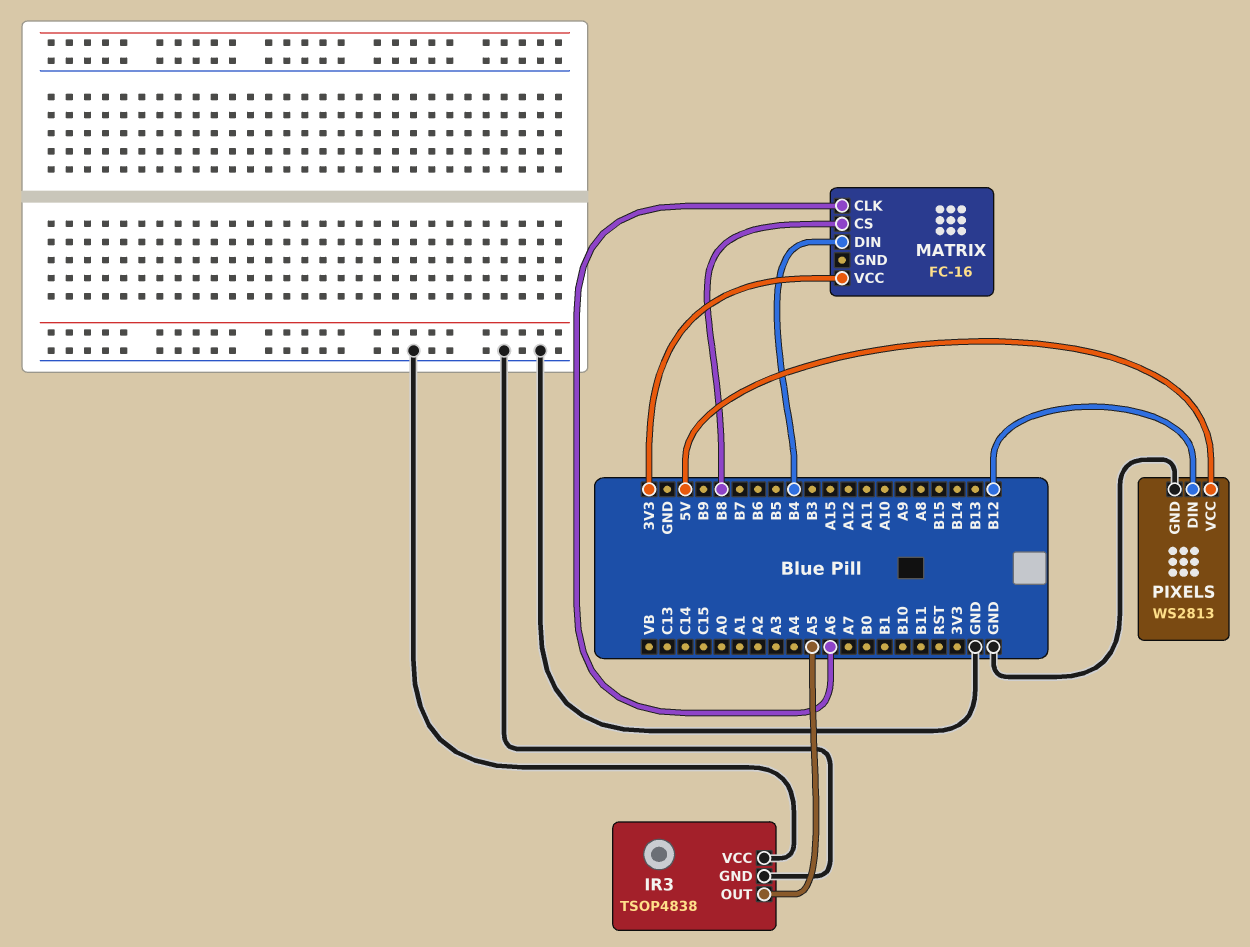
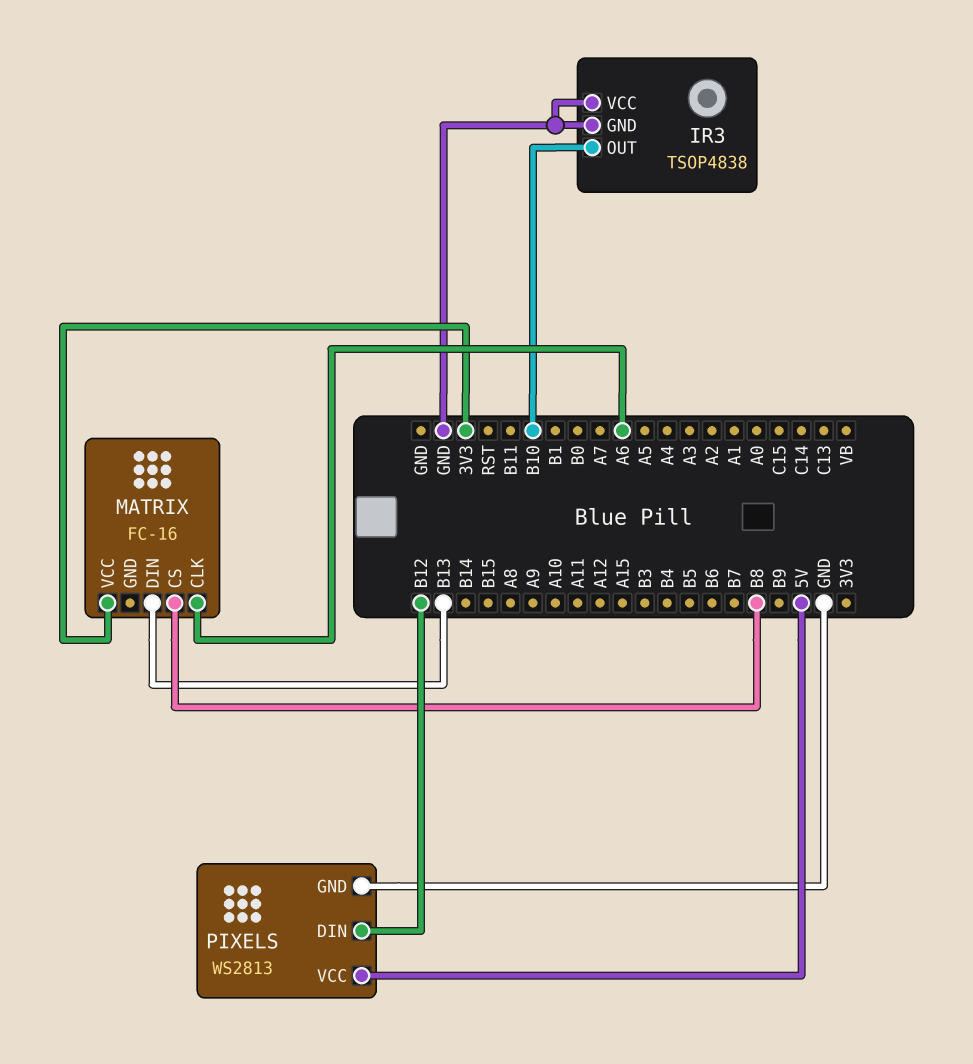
IR3 pin OUT: A5 -> B10
MATRIX pin DIN: B4 -> B13

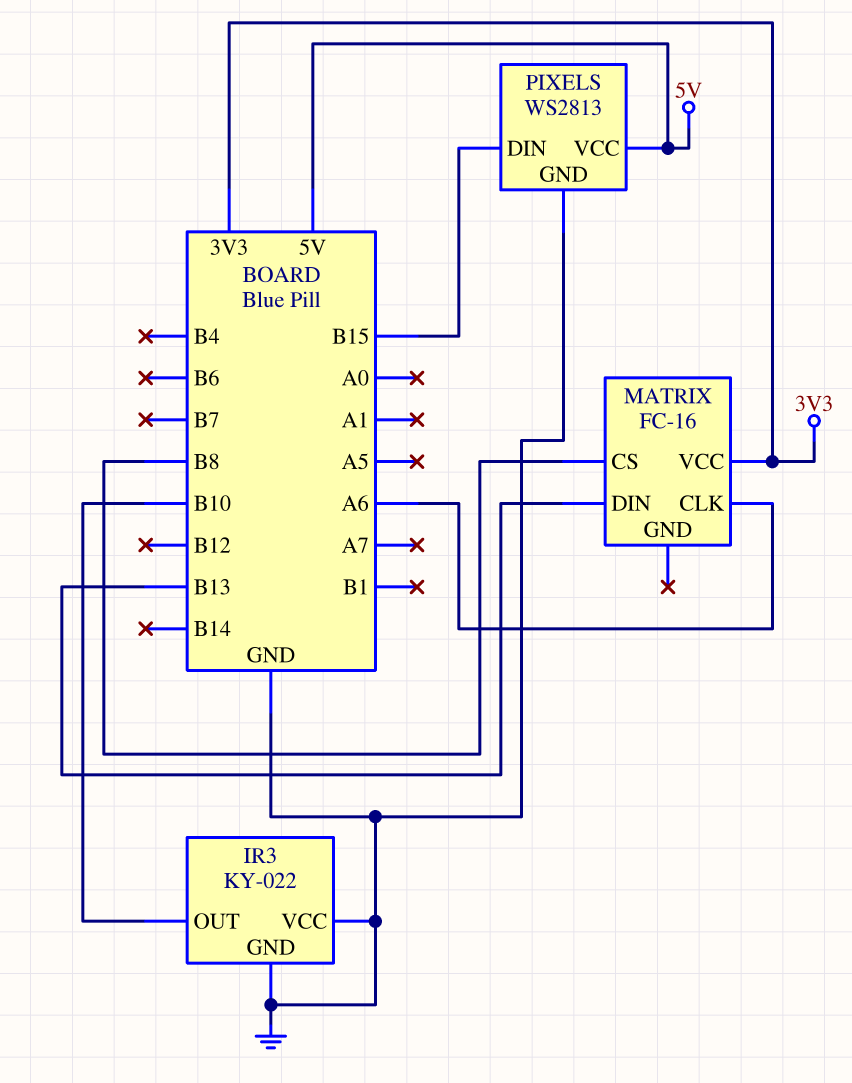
IR3: TSOP4838 -> KY-022
PIXELS pin DIN: B12 -> B15

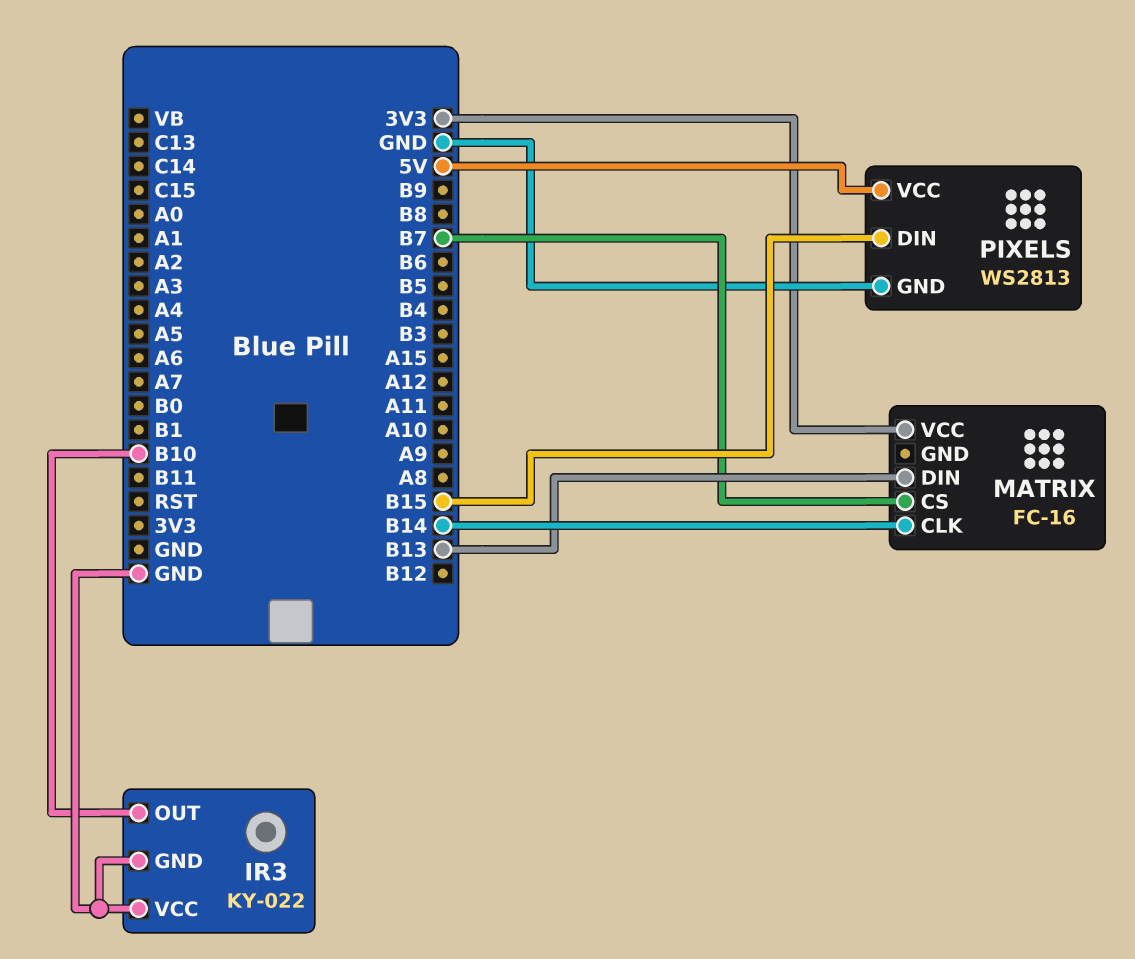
MATRIX pin CLK: A6 -> B14
MATRIX pin CS: B8 -> B7

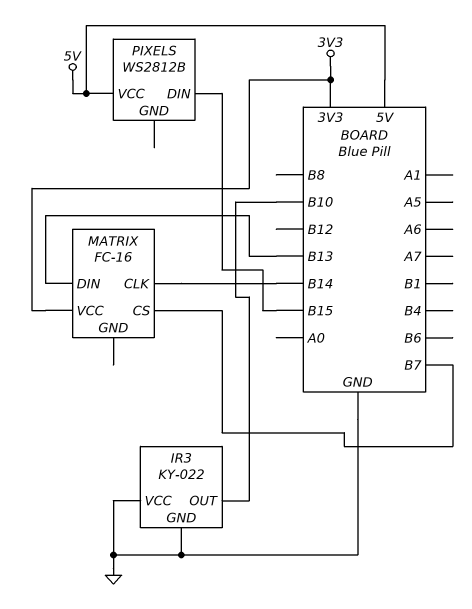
PIXELS: WS2813 -> WS2812B
PIXELS pin GND: GND -> none

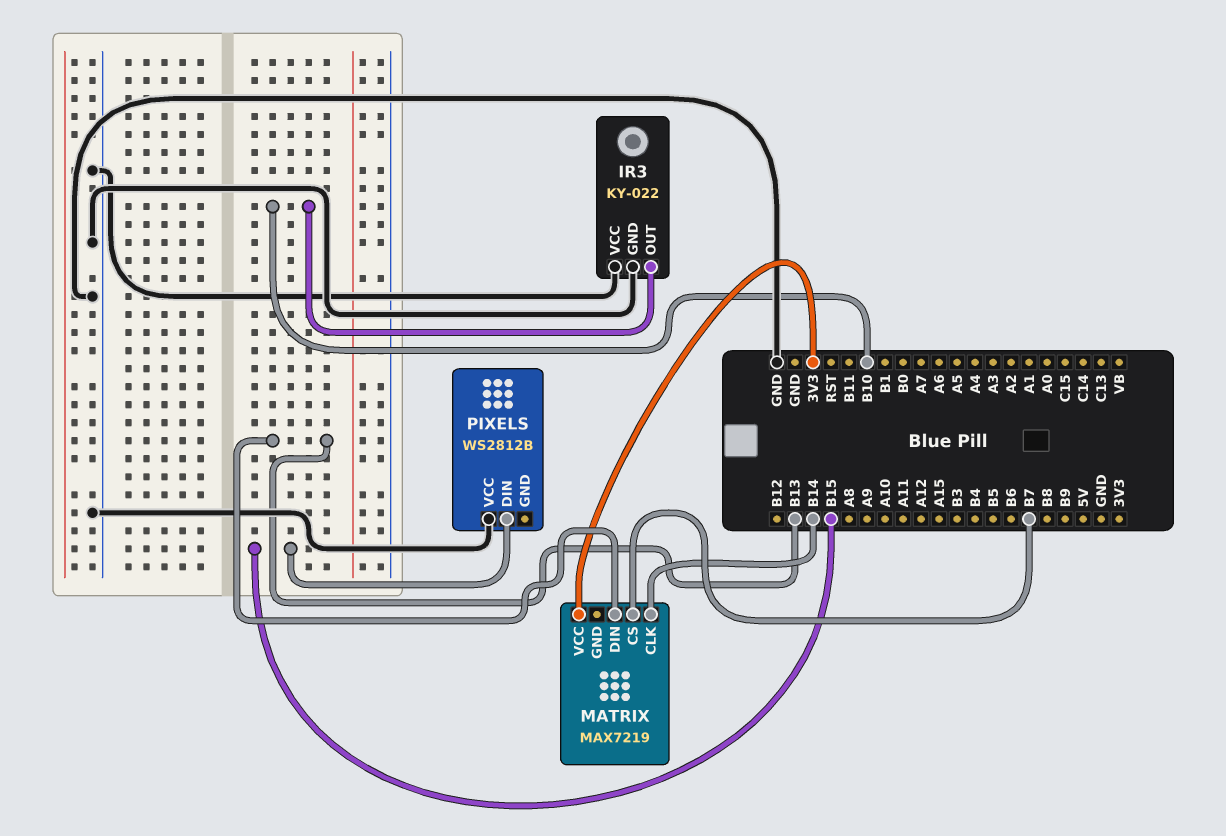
MATRIX: FC-16 -> MAX7219
PIXELS pin VCC: 5V -> GND

